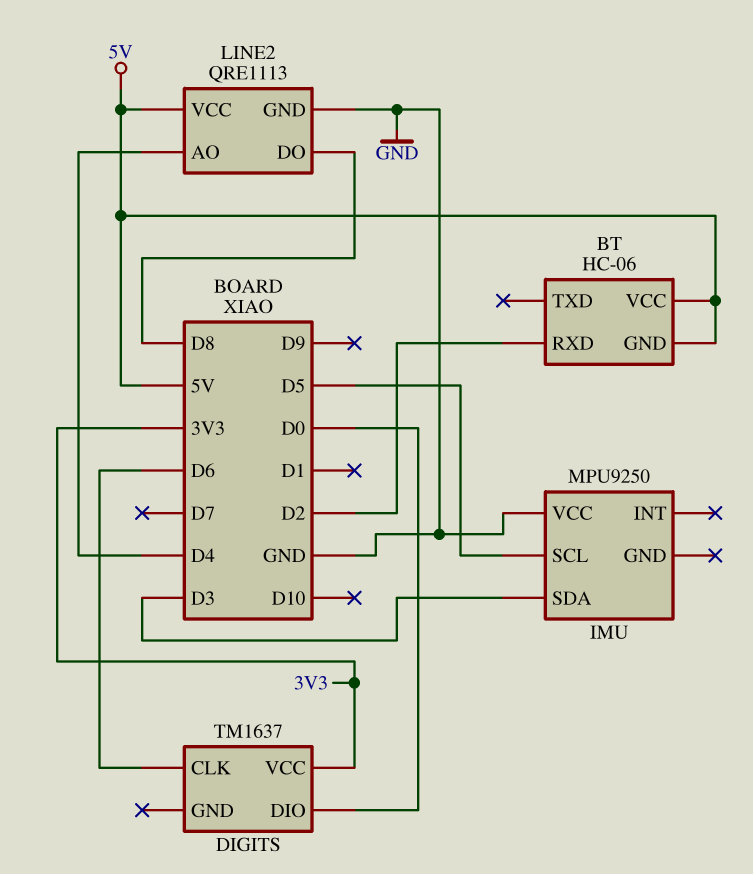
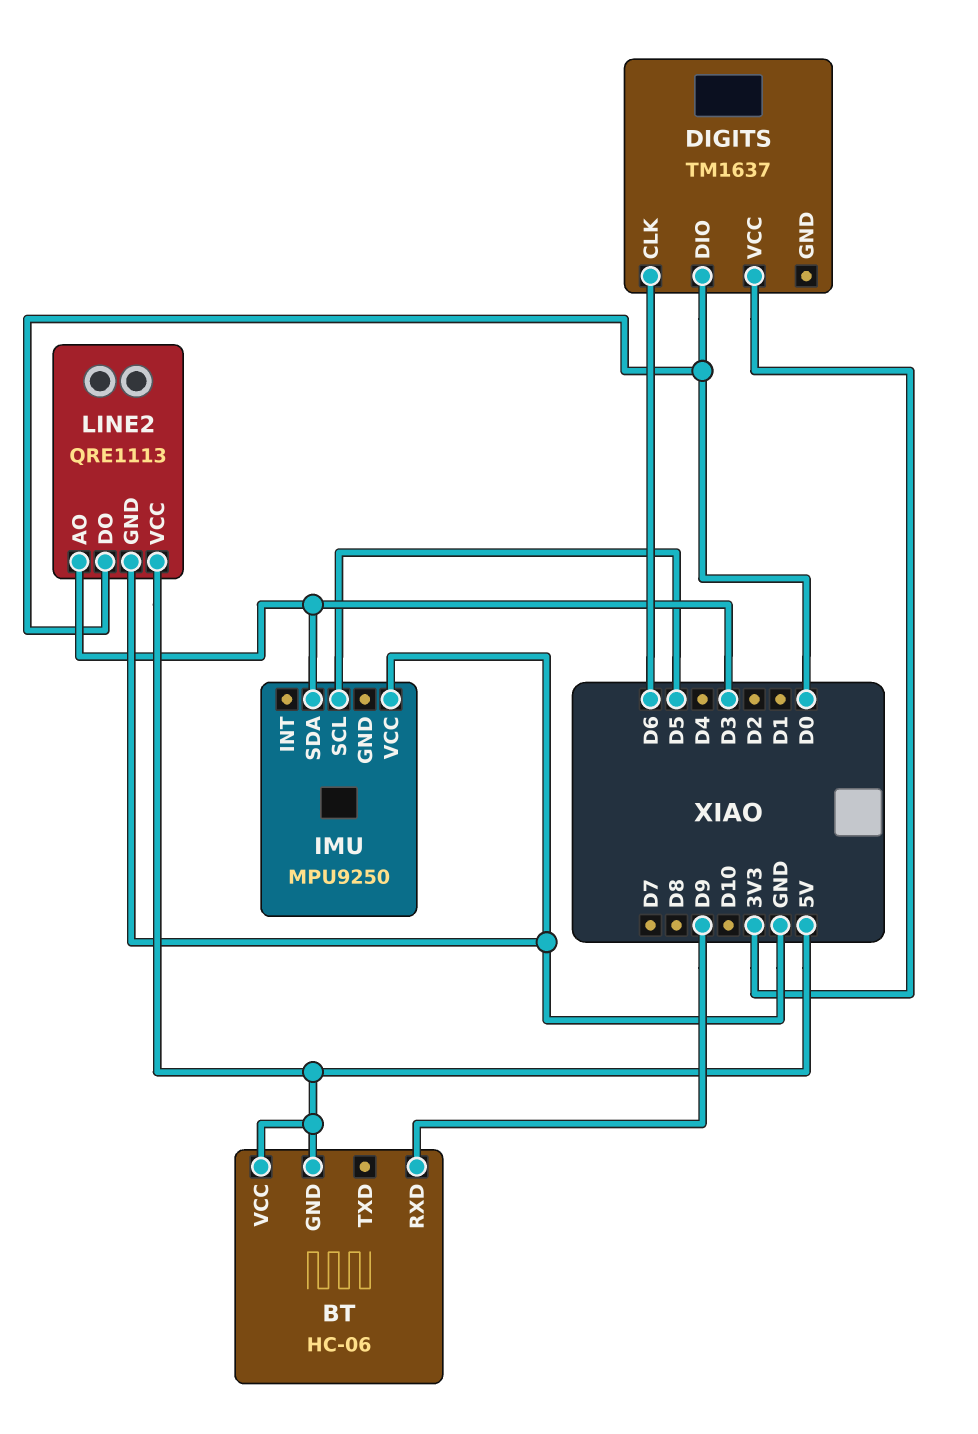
BT pin RXD: D2 -> D9
LINE2 pin AO: D4 -> D3
LINE2 pin DO: D8 -> D0

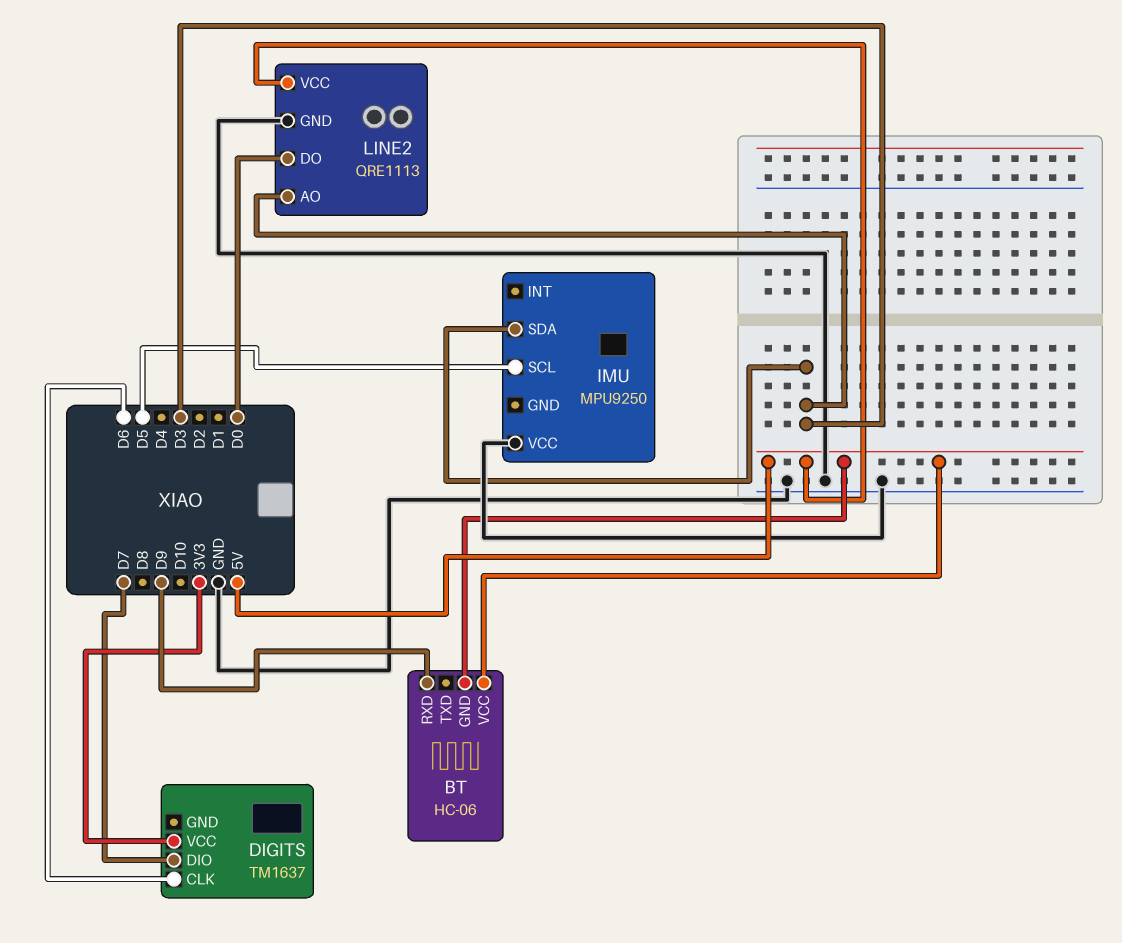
DIGITS pin DIO: D0 -> D7

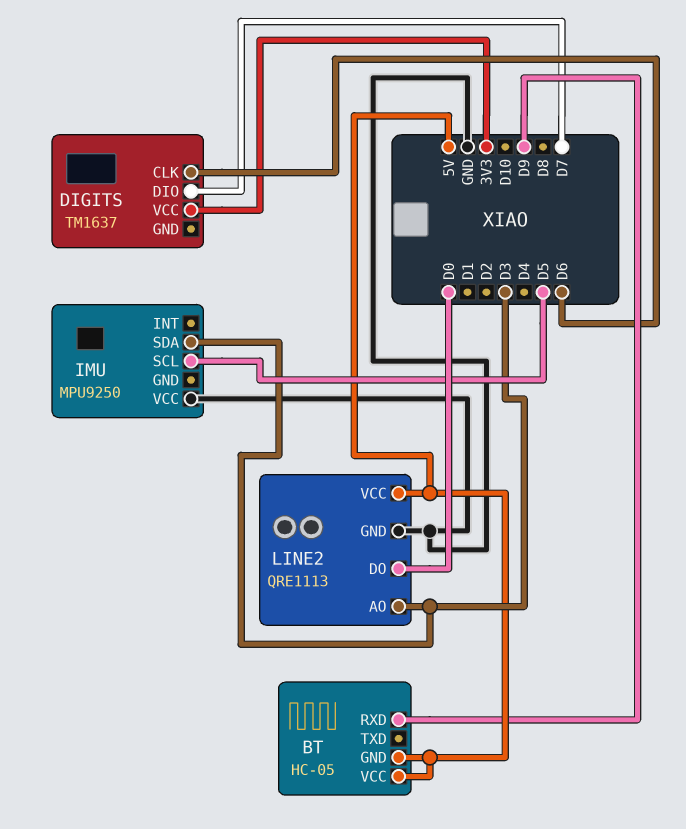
BT: HC-06 -> HC-05

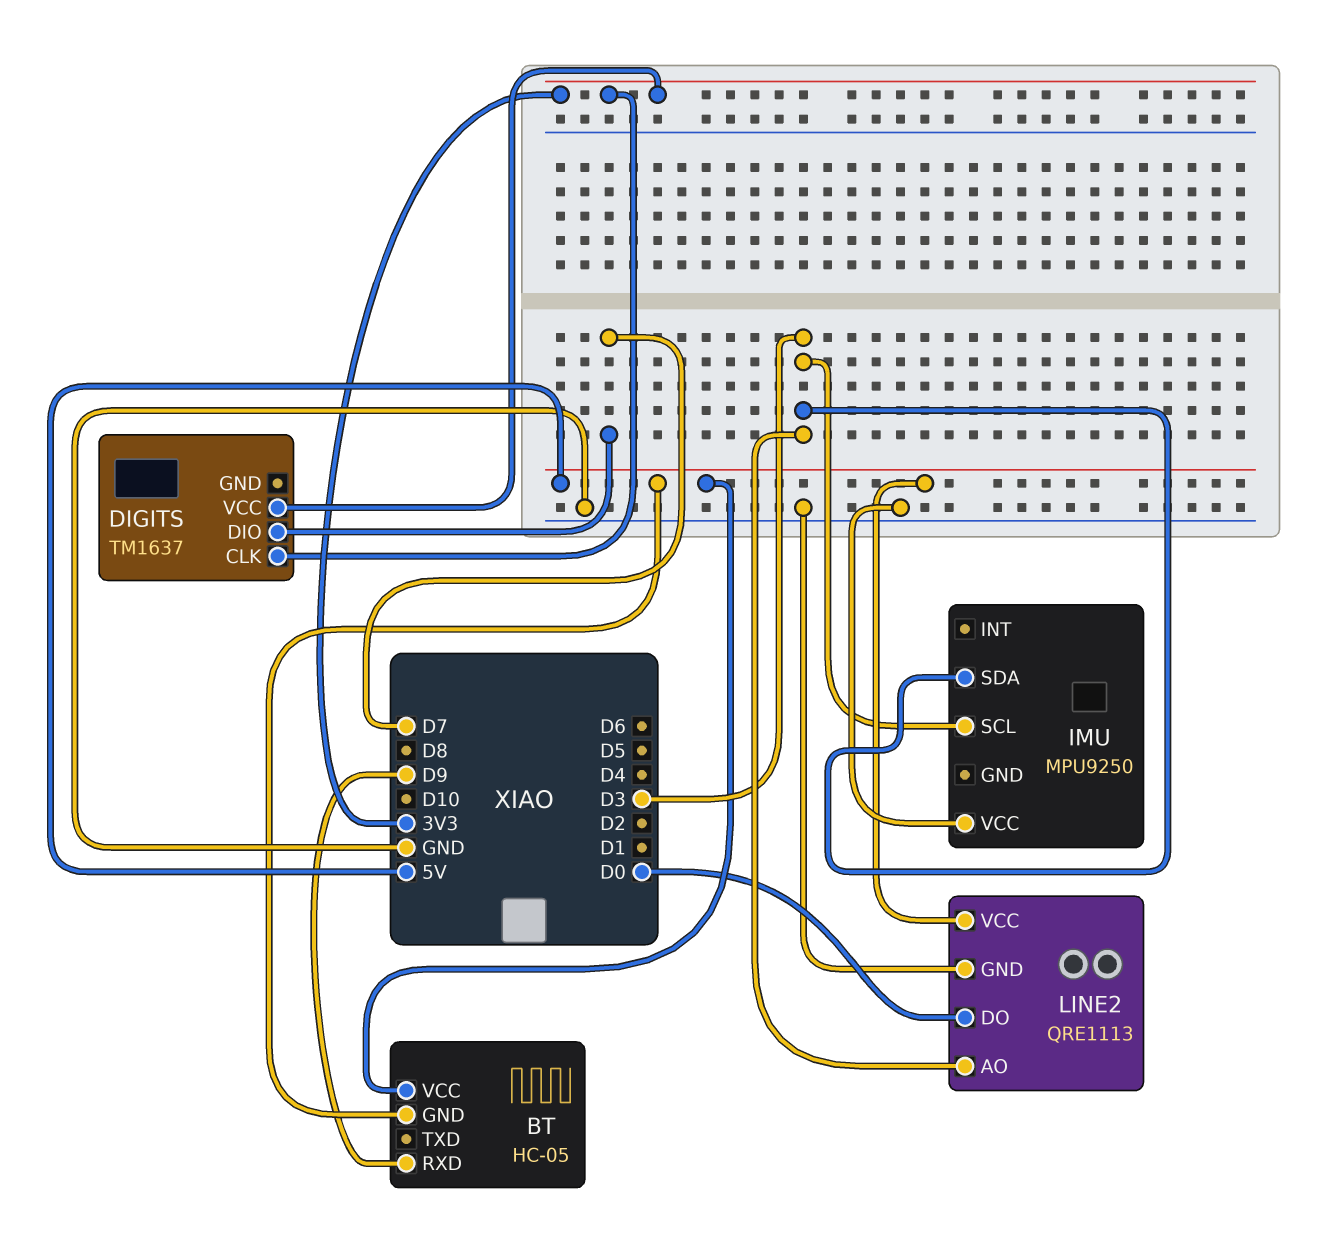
DIGITS pin CLK: D6 -> 3V3
IMU pin SCL: D5 -> D3

